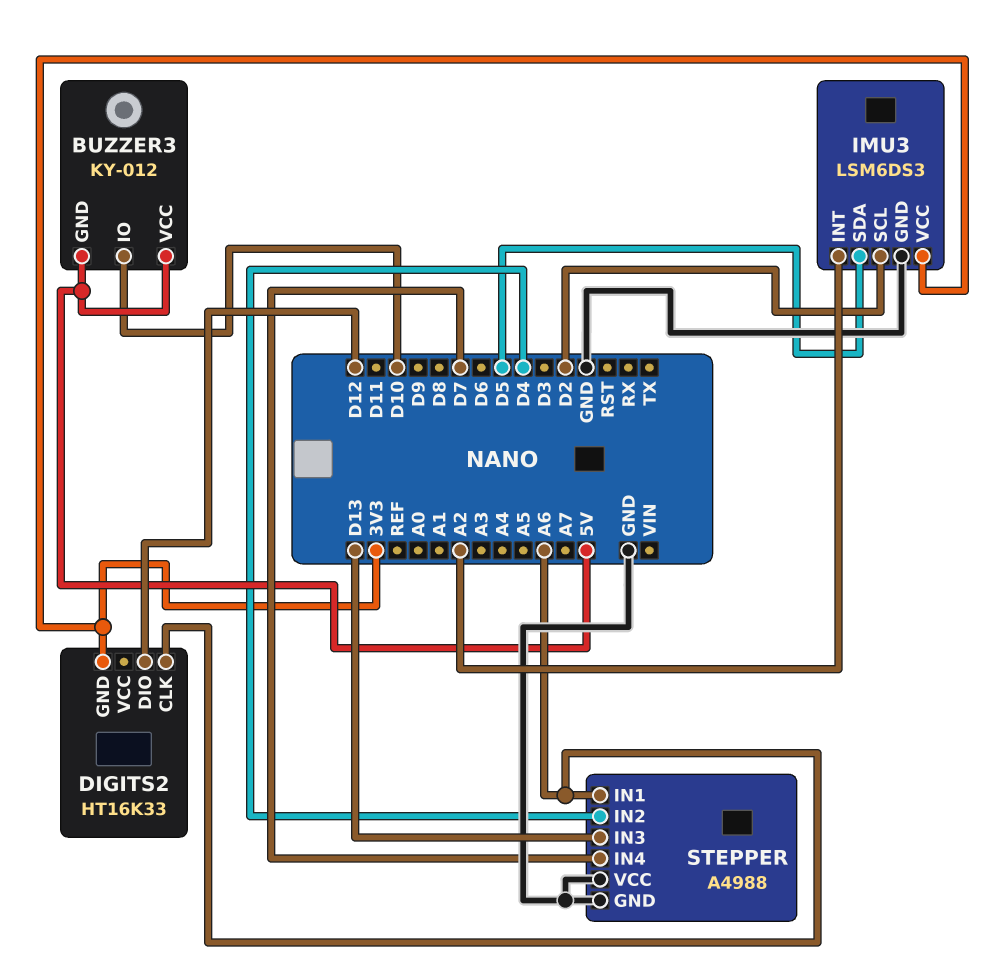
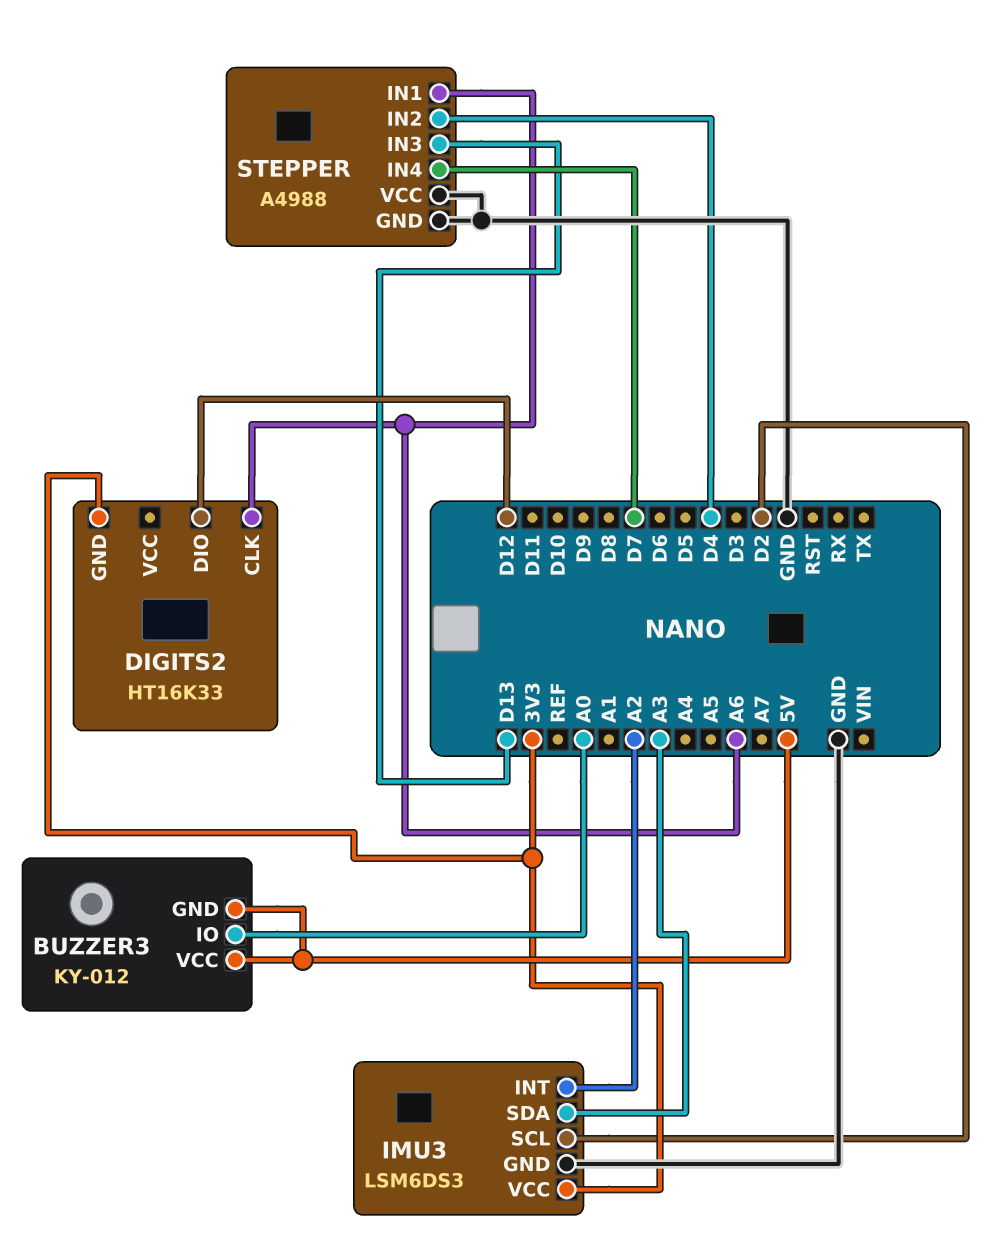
BUZZER3 pin IO: D10 -> A0
IMU3 pin SDA: D5 -> A3

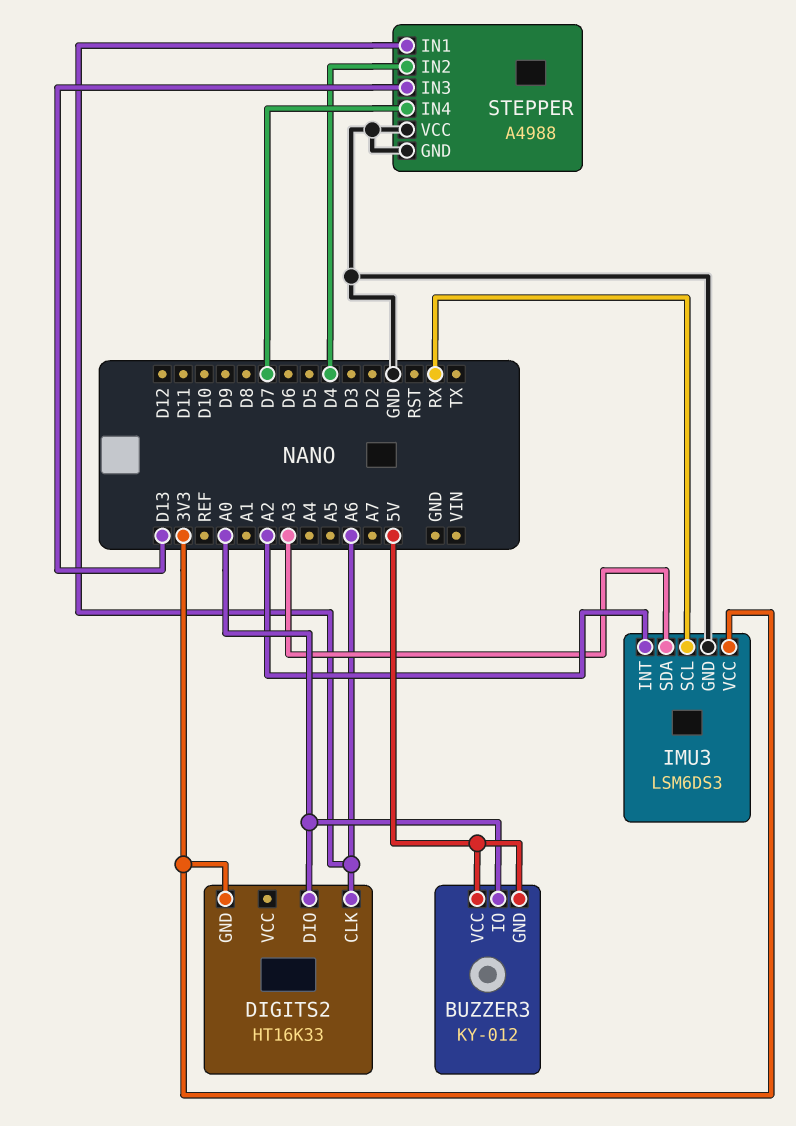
DIGITS2 pin DIO: D12 -> A0
IMU3 pin SCL: D2 -> RX

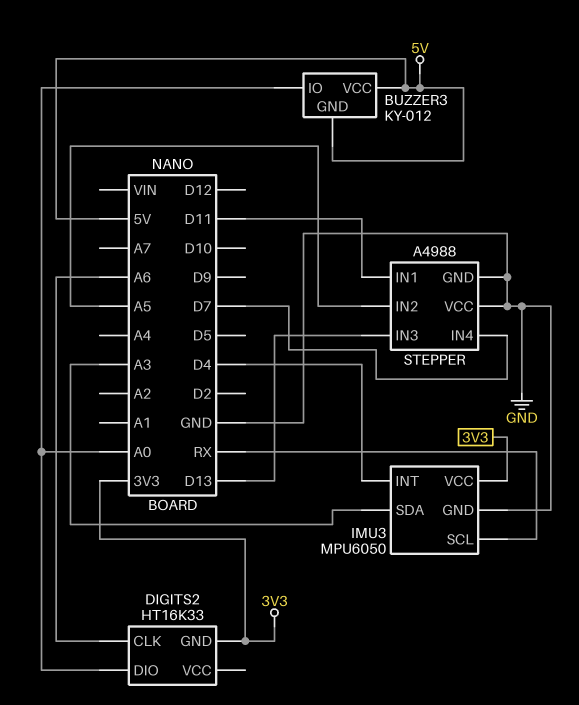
IMU3: LSM6DS3 -> MPU6050
IMU3 pin INT: A2 -> D4
STEPPER pin IN1: A6 -> D11
STEPPER pin IN2: D4 -> A5

